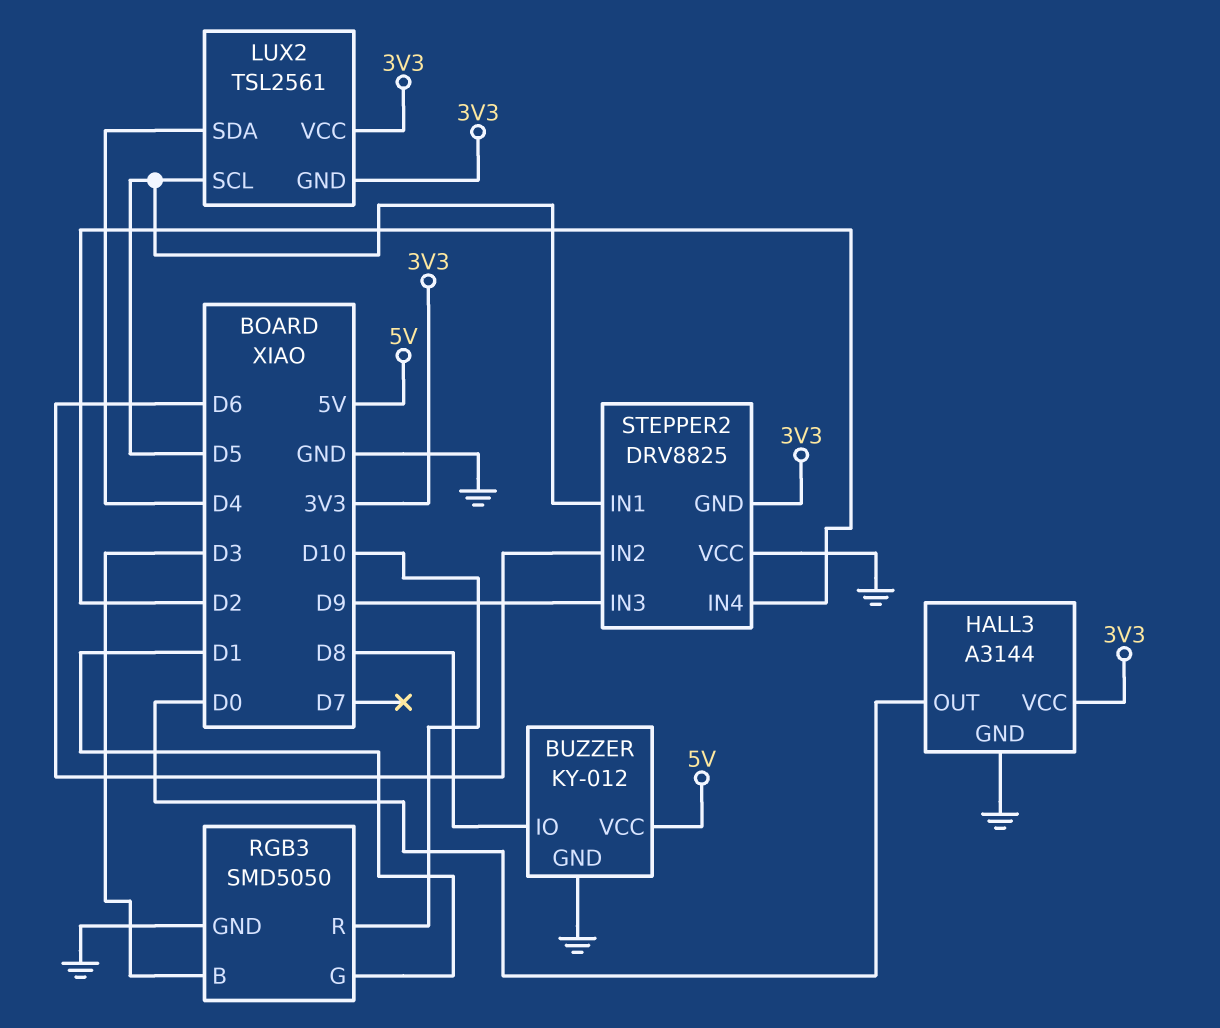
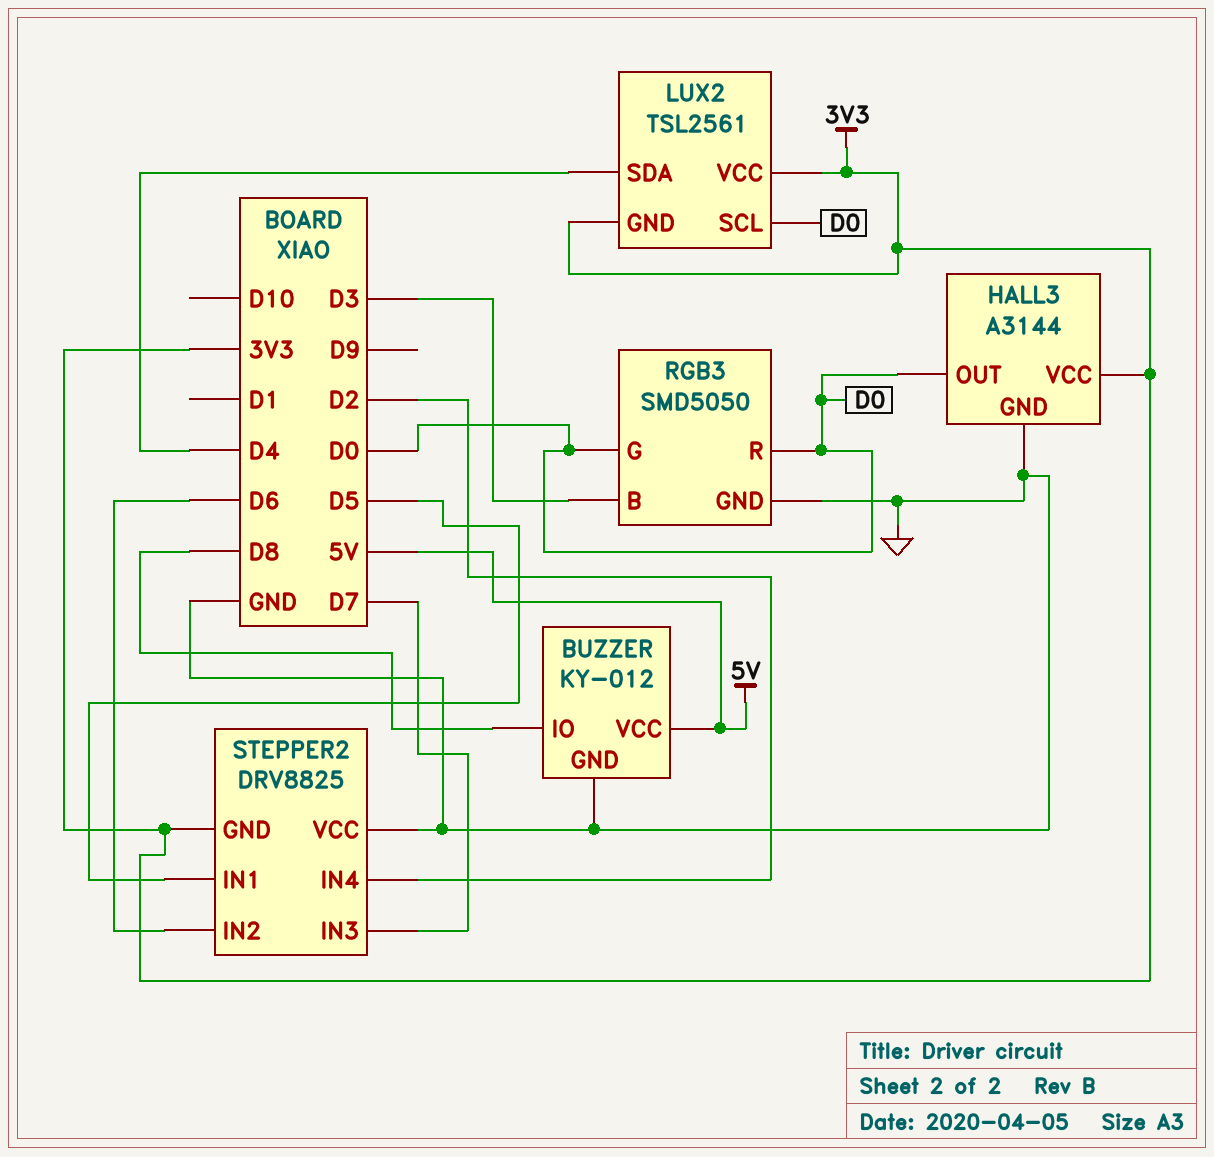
LUX2 pin SCL: D5 -> D0
RGB3 pin G: D1 -> D0
RGB3 pin R: D10 -> D0
STEPPER2 pin IN3: D9 -> D7

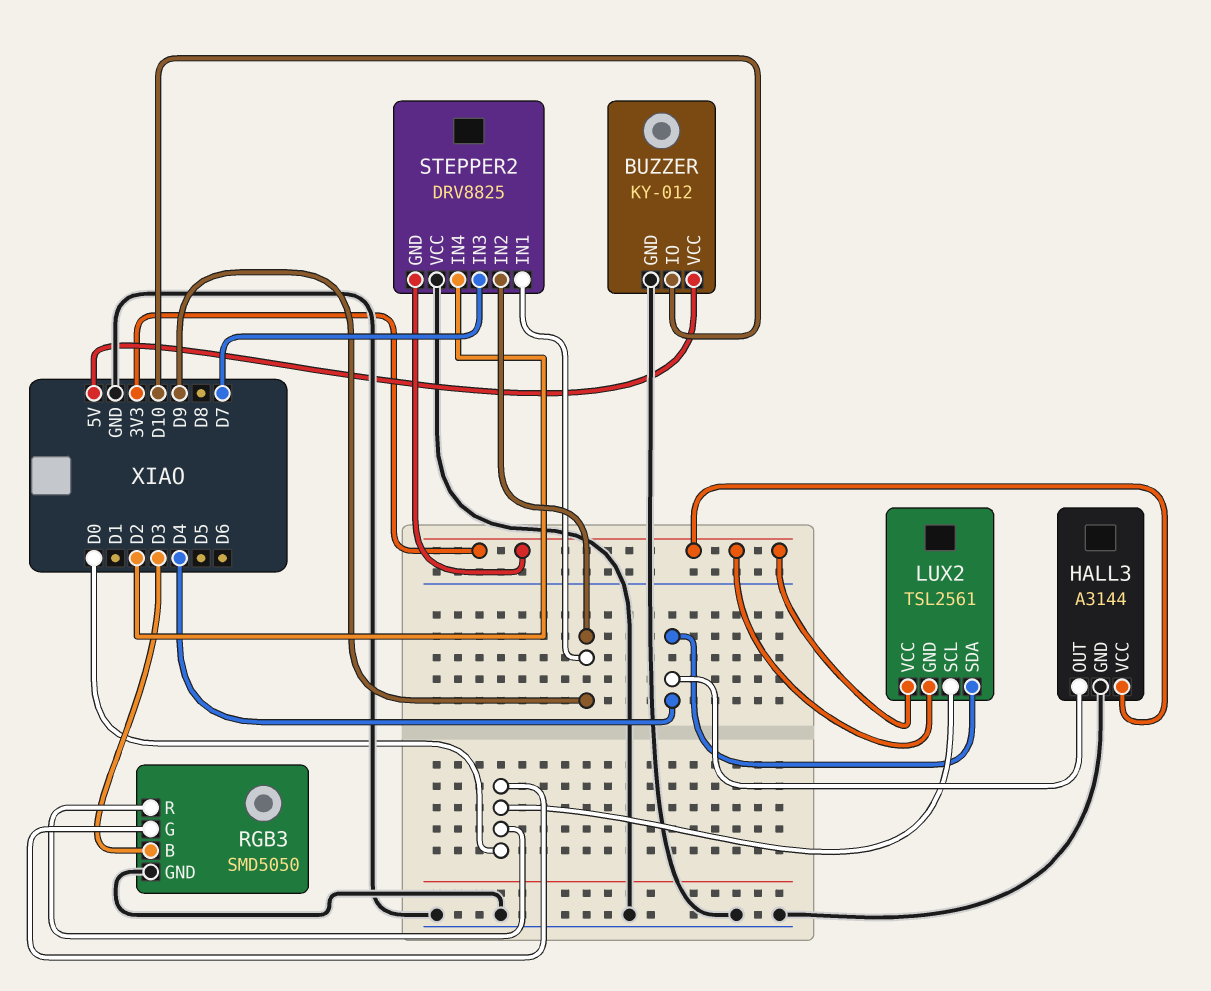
BUZZER pin IO: D8 -> D10
HALL3 pin OUT: D0 -> D4
STEPPER2 pin IN1: D5 -> D9
STEPPER2 pin IN2: D6 -> D9

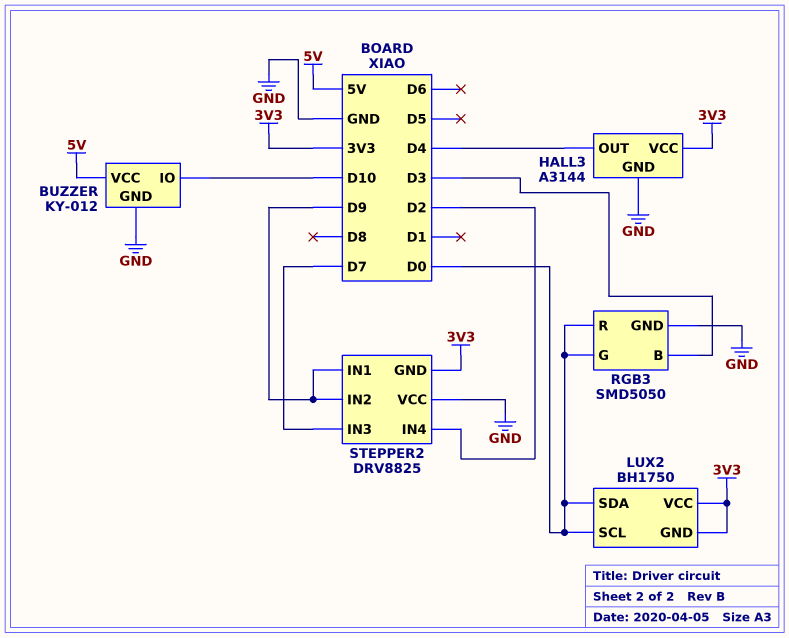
LUX2: TSL2561 -> BH1750
LUX2 pin SDA: D4 -> D0

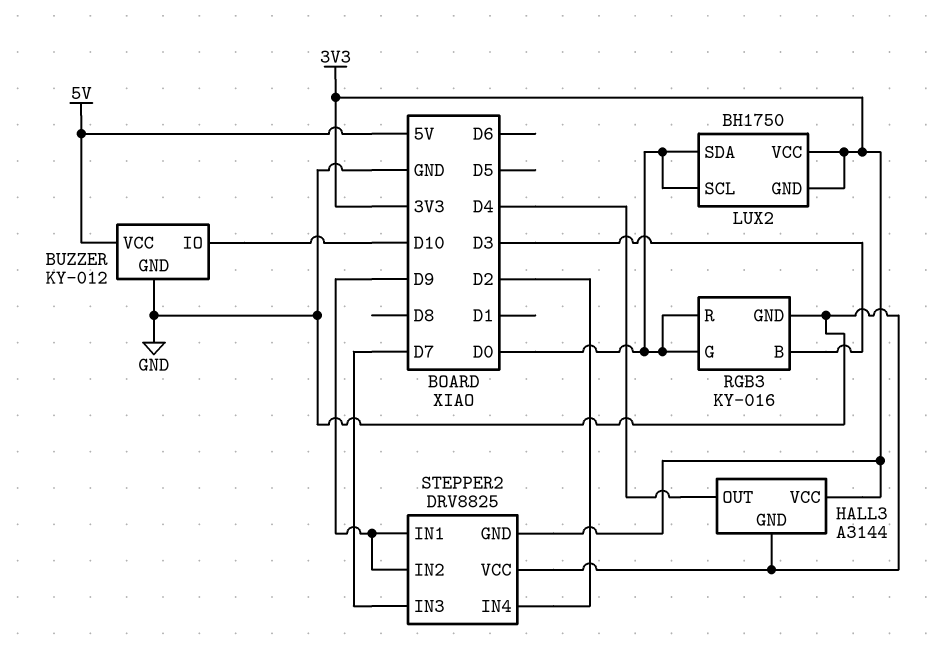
RGB3: SMD5050 -> KY-016

